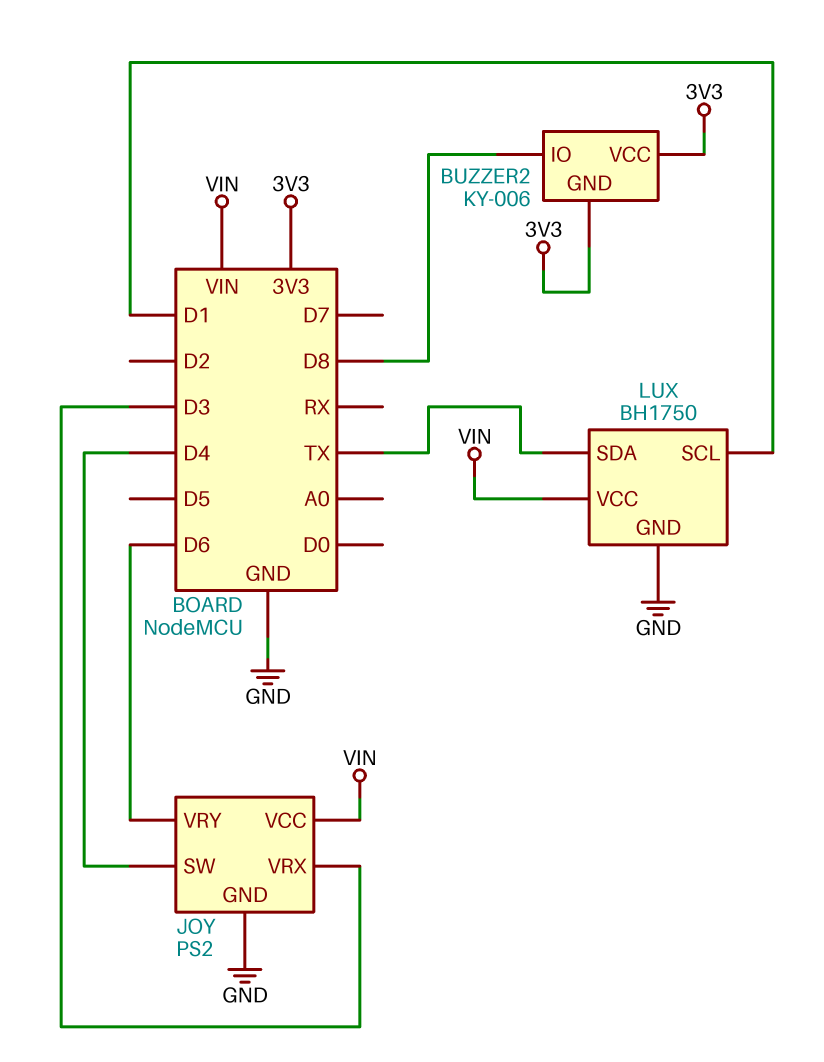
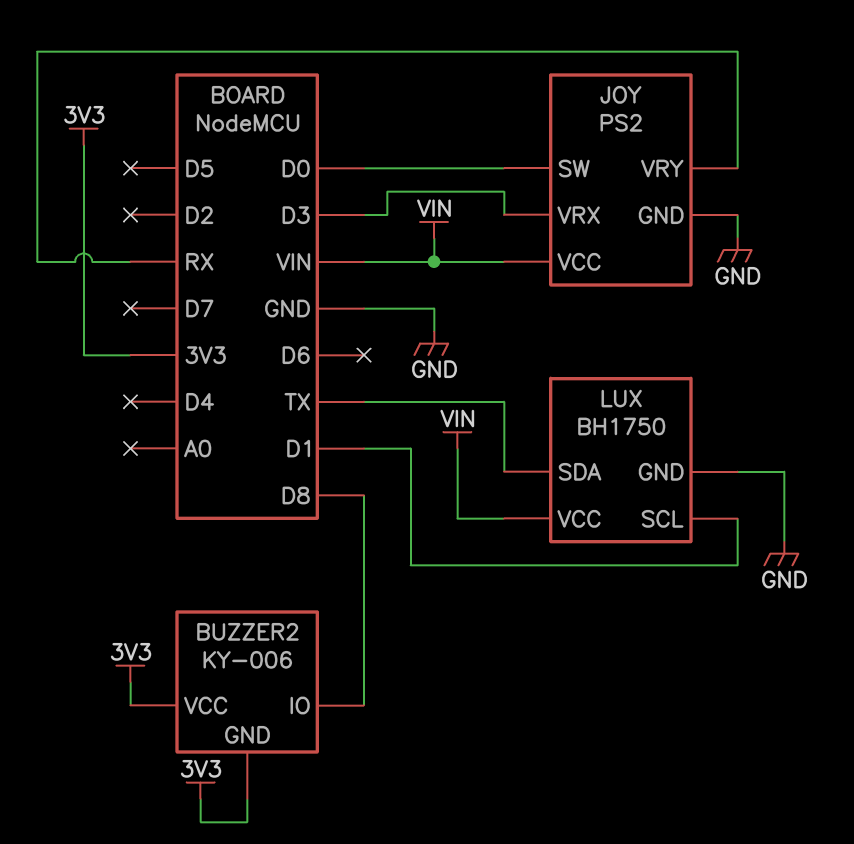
JOY pin SW: D4 -> D0
JOY pin VRY: D6 -> RX

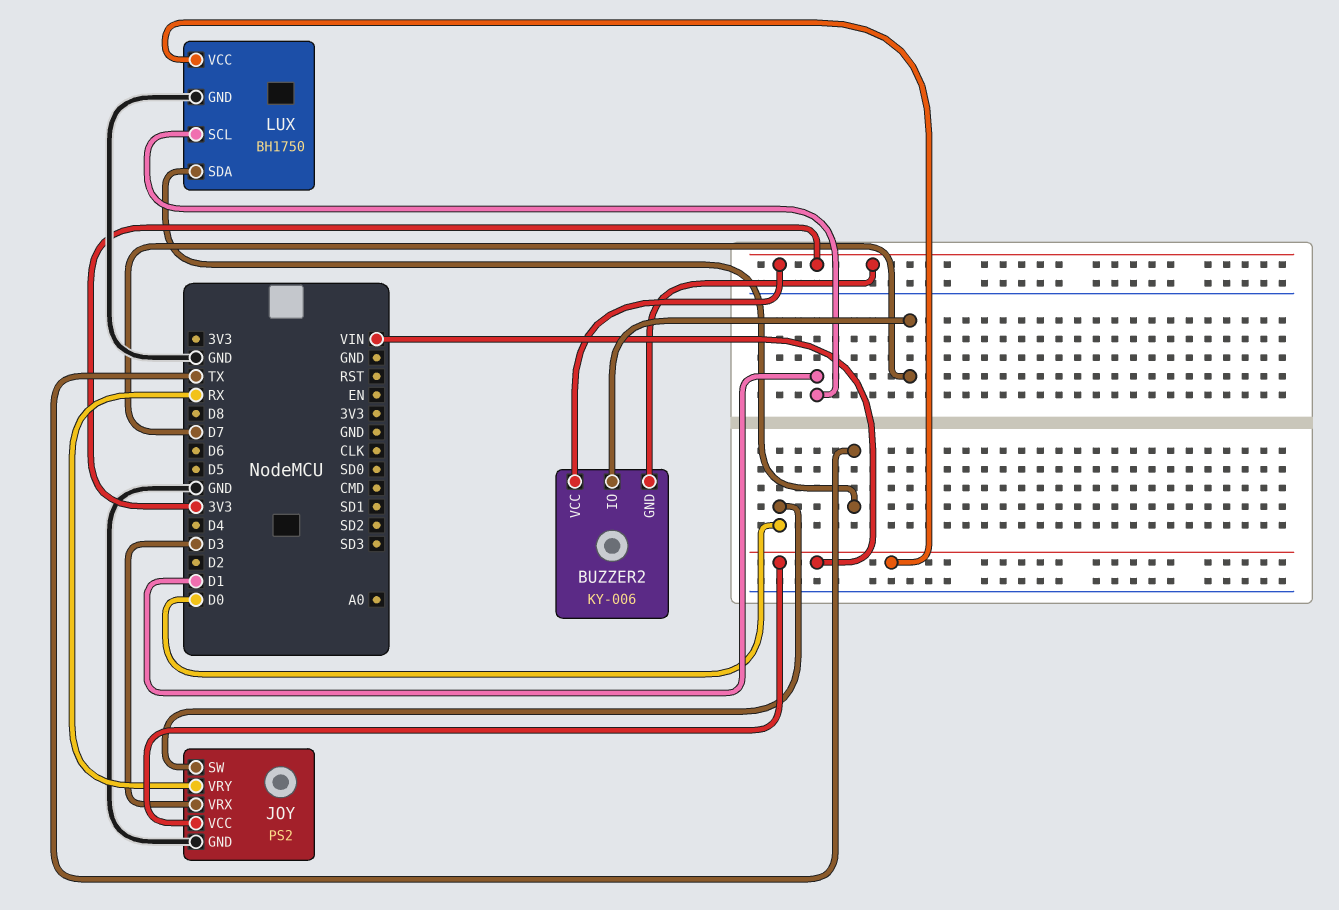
BUZZER2 pin IO: D8 -> D7

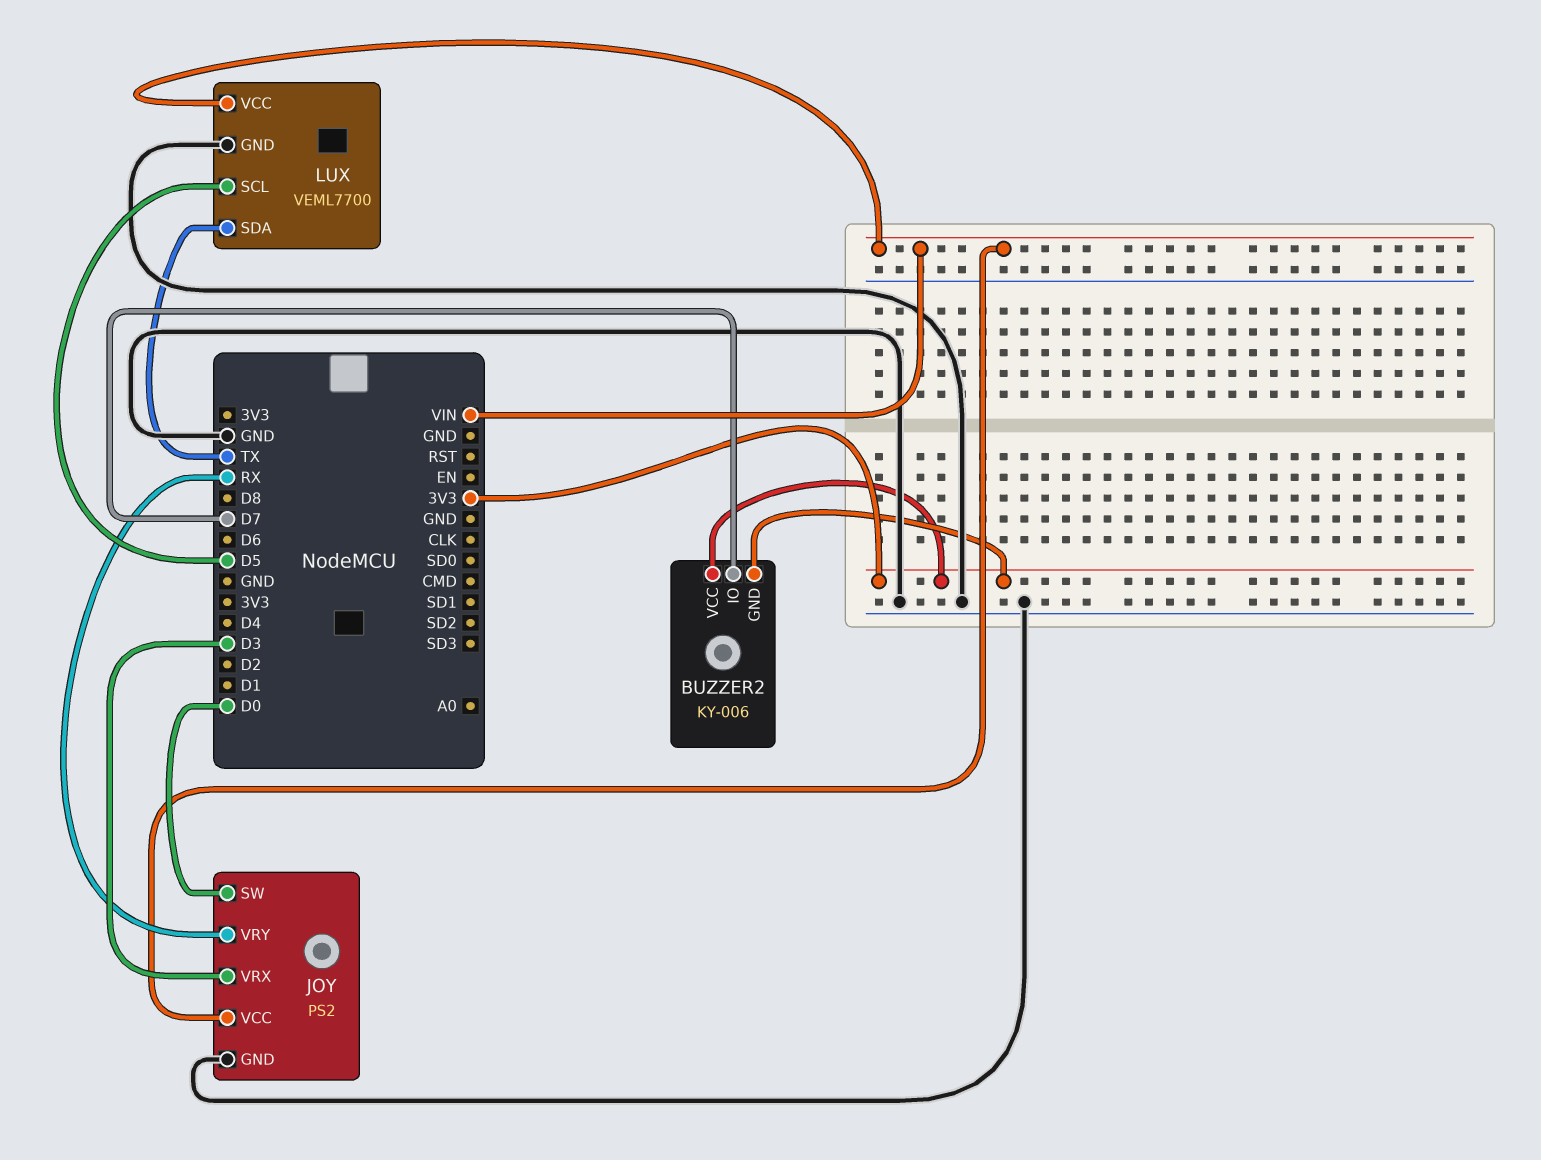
LUX: BH1750 -> VEML7700
LUX pin SCL: D1 -> D5

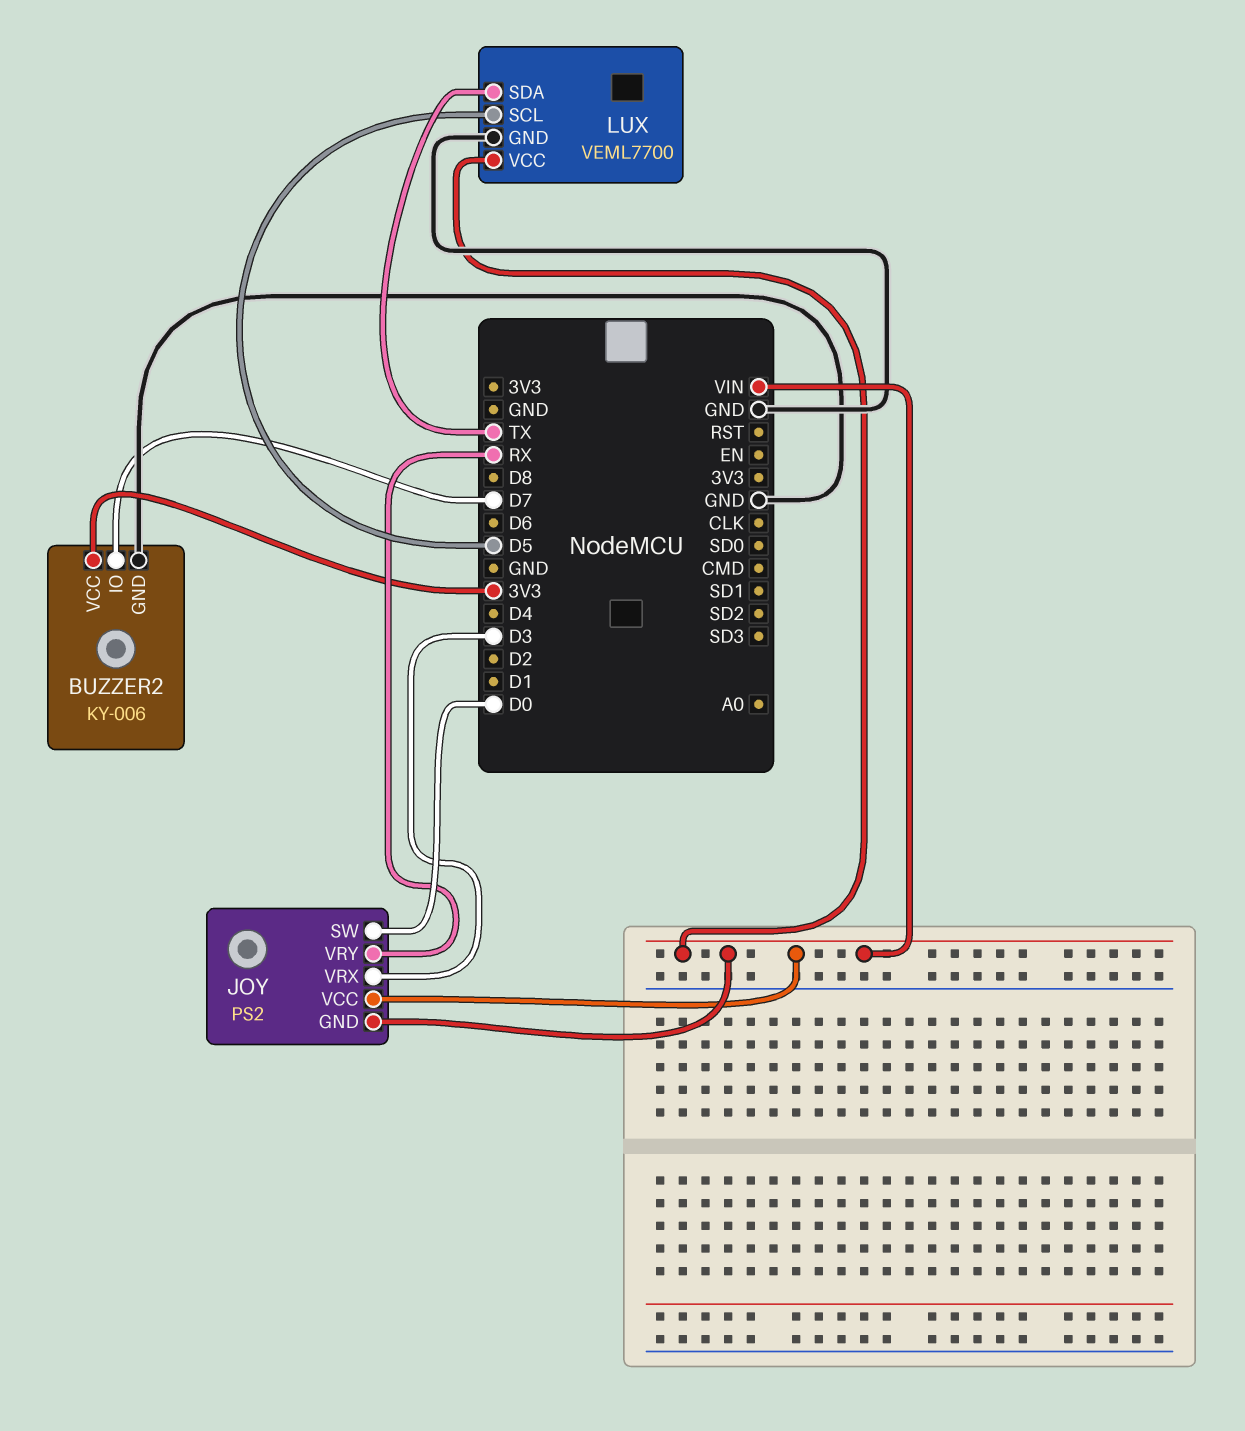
BUZZER2 pin GND: 3V3 -> GND
JOY pin GND: GND -> VIN

